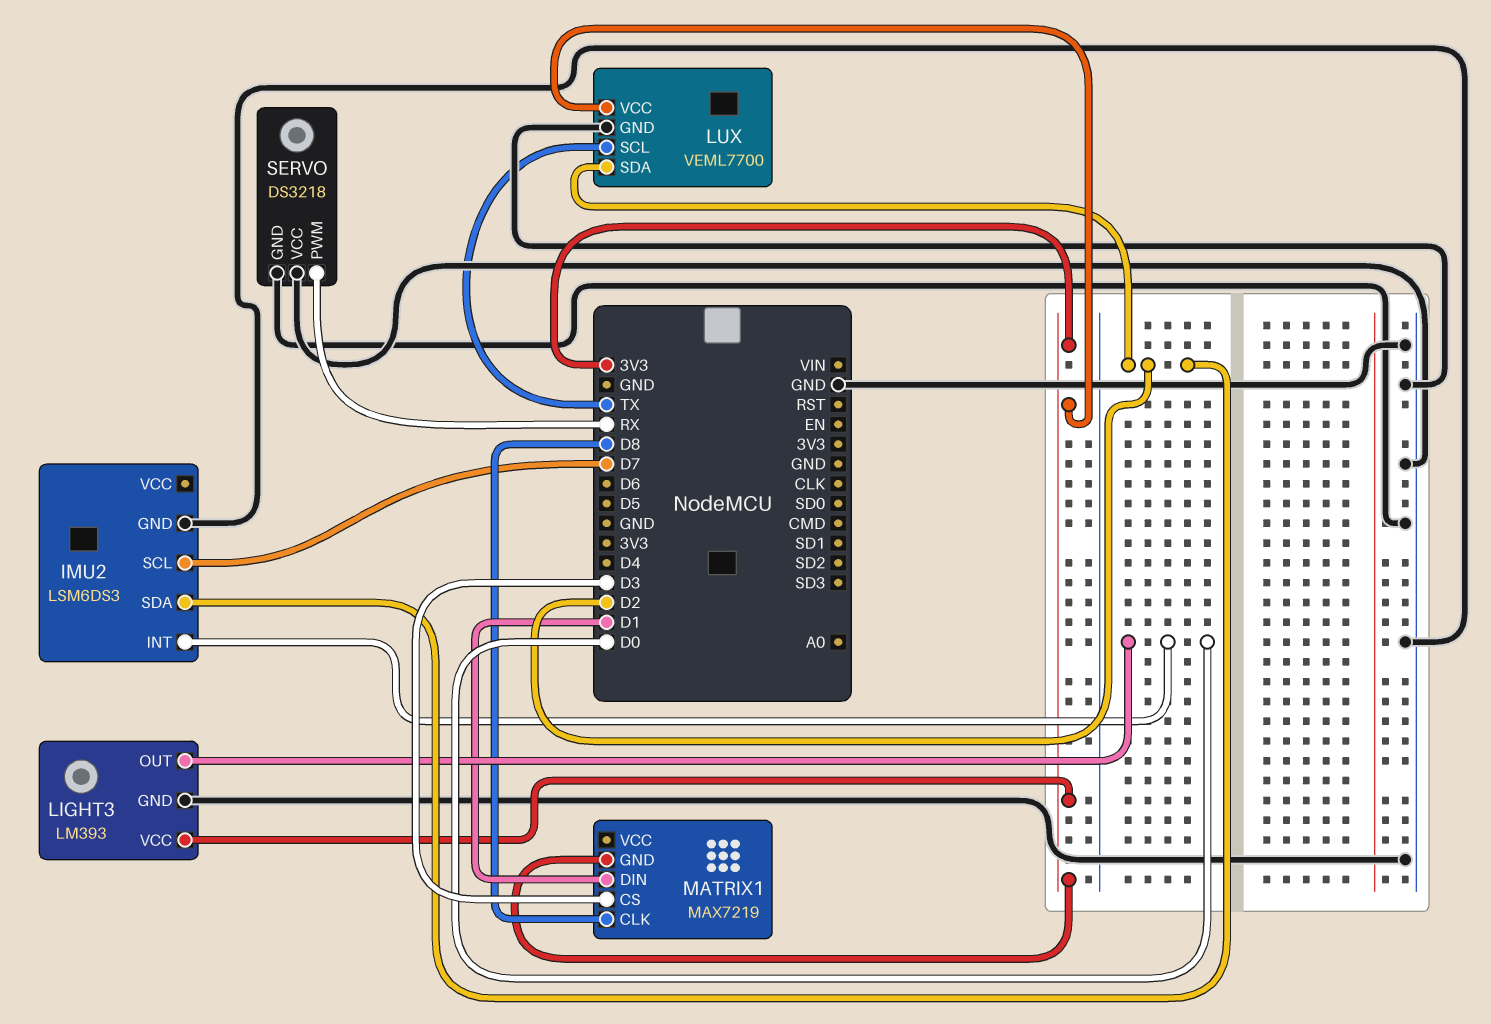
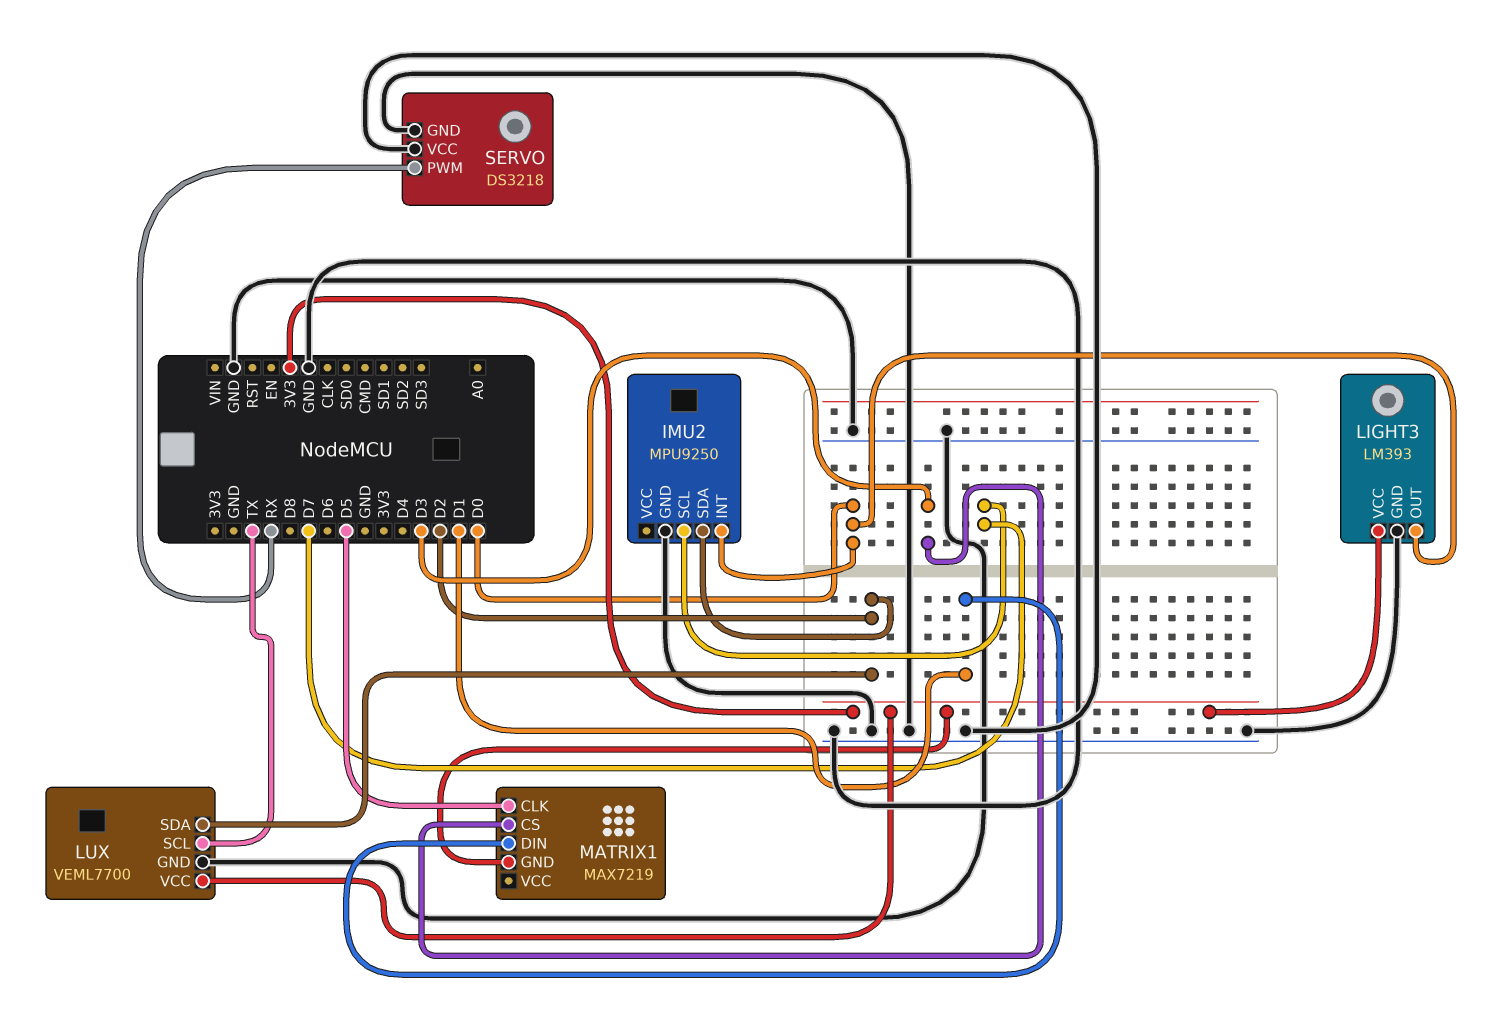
IMU2: LSM6DS3 -> MPU9250
MATRIX1 pin CLK: D8 -> D5

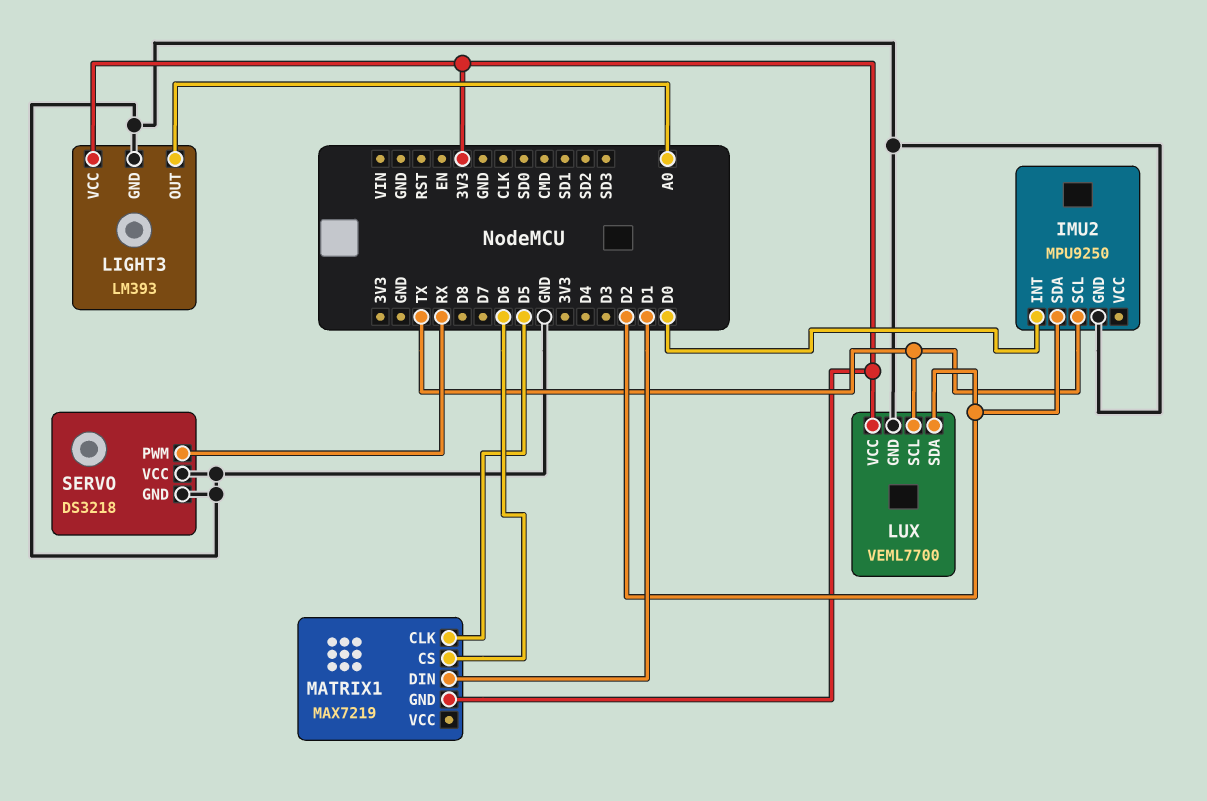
IMU2 pin SCL: D7 -> TX
LIGHT3 pin OUT: D0 -> A0
MATRIX1 pin CS: D3 -> D6

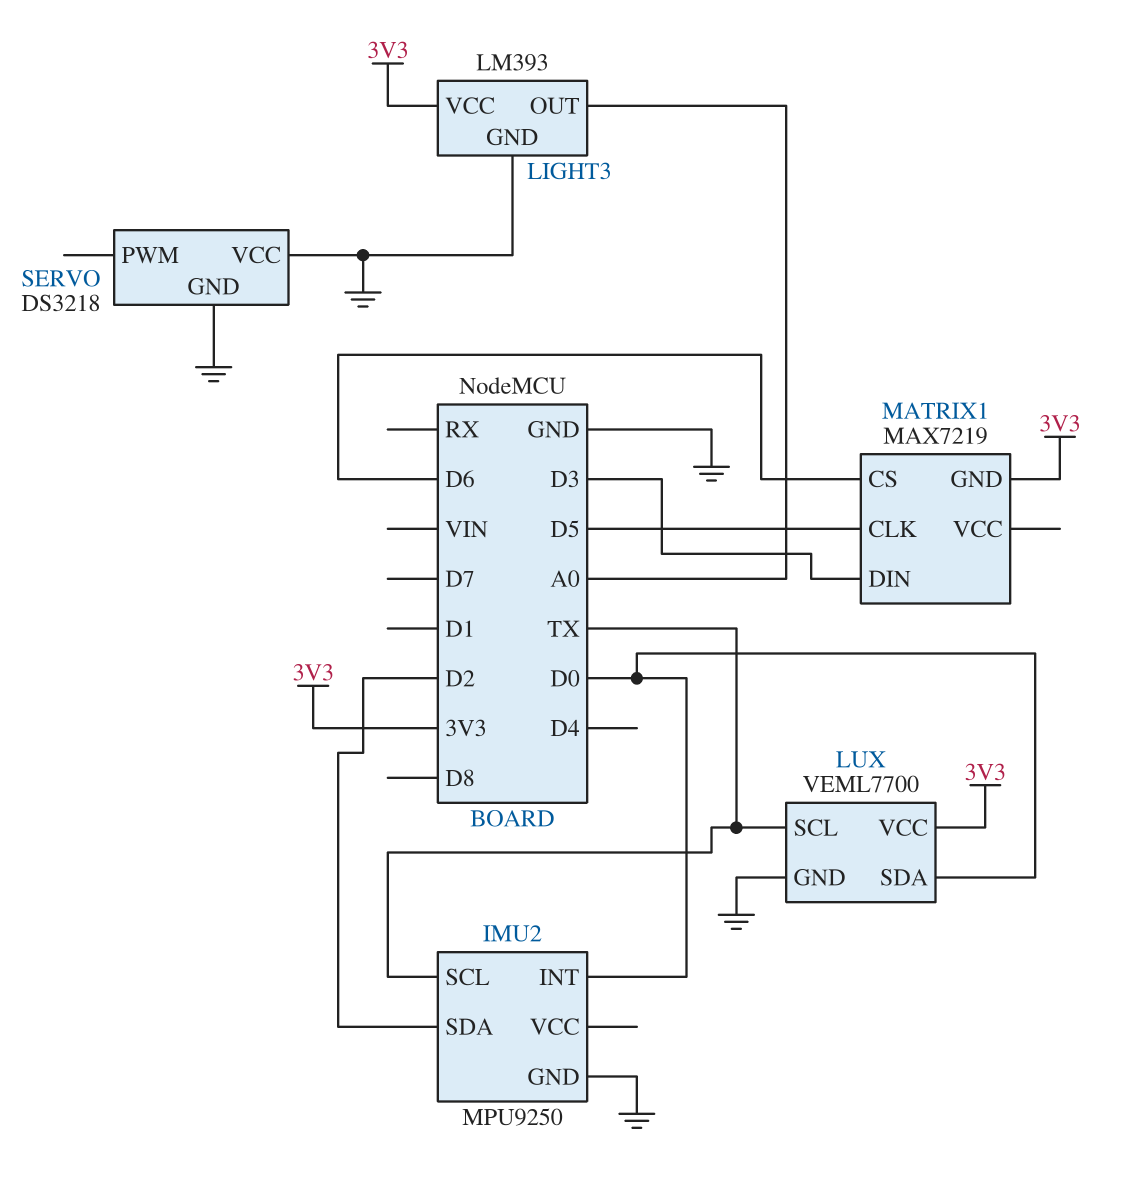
LUX pin SDA: D2 -> D0
MATRIX1 pin DIN: D1 -> D3
SERVO pin PWM: RX -> none

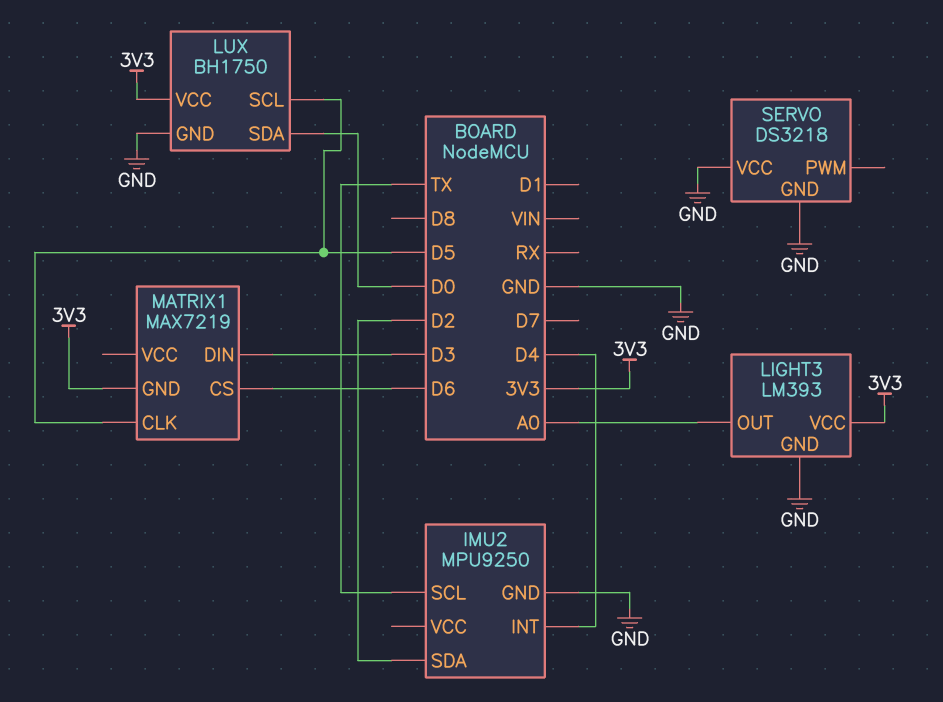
IMU2 pin INT: D0 -> D4
LUX: VEML7700 -> BH1750
LUX pin SCL: TX -> D5

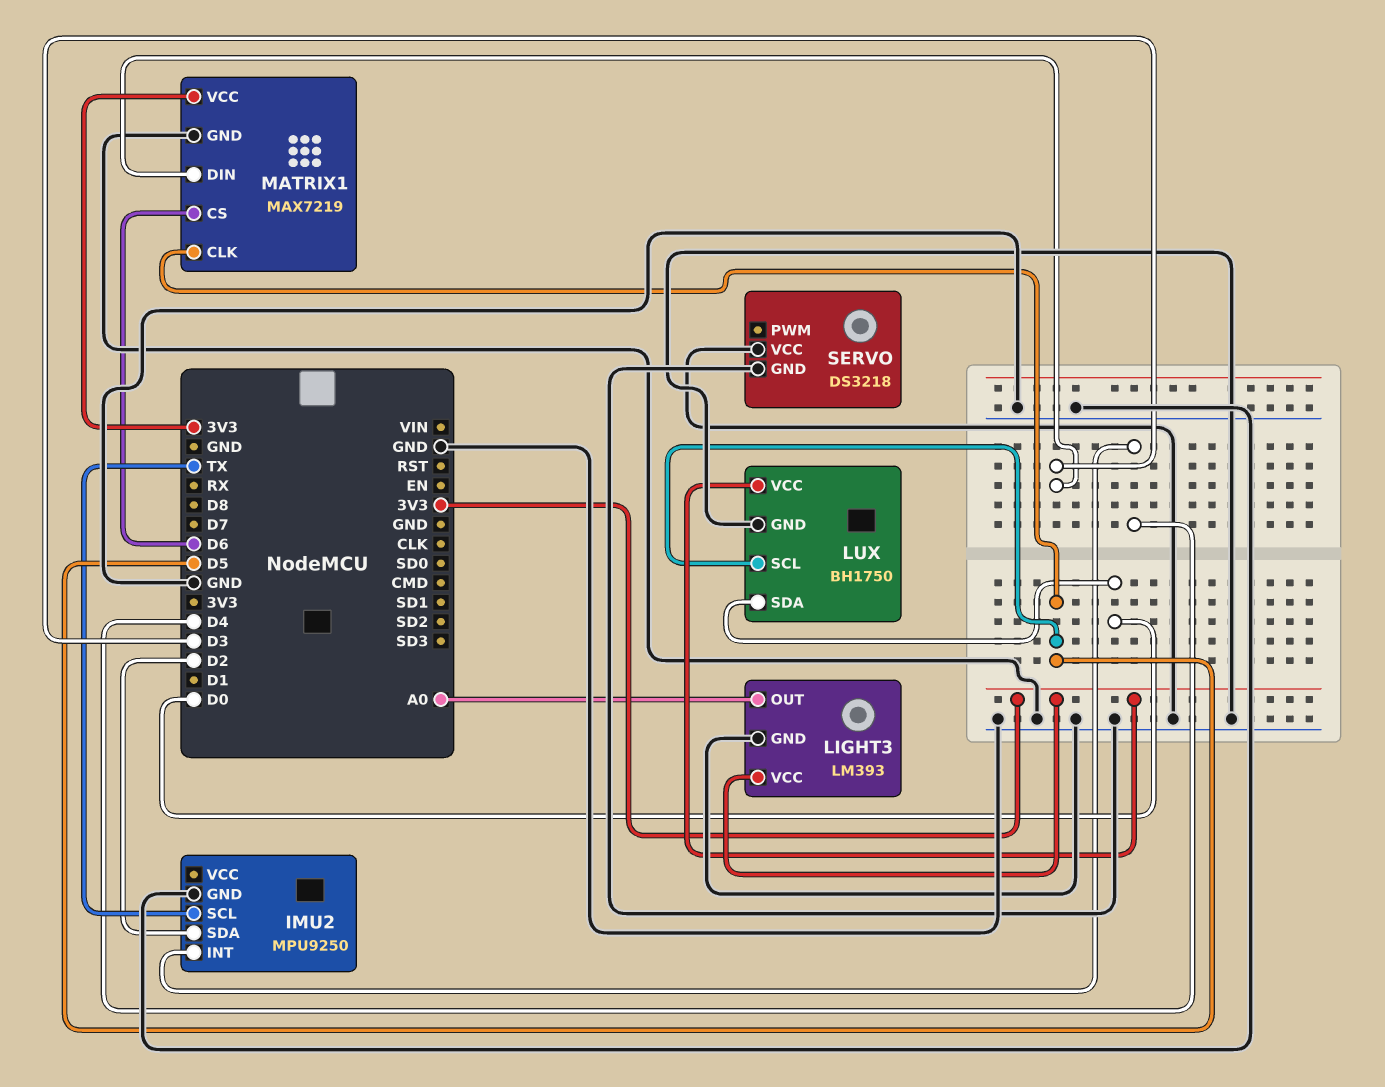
MATRIX1 pin GND: 3V3 -> GND
MATRIX1 pin VCC: none -> 3V3

